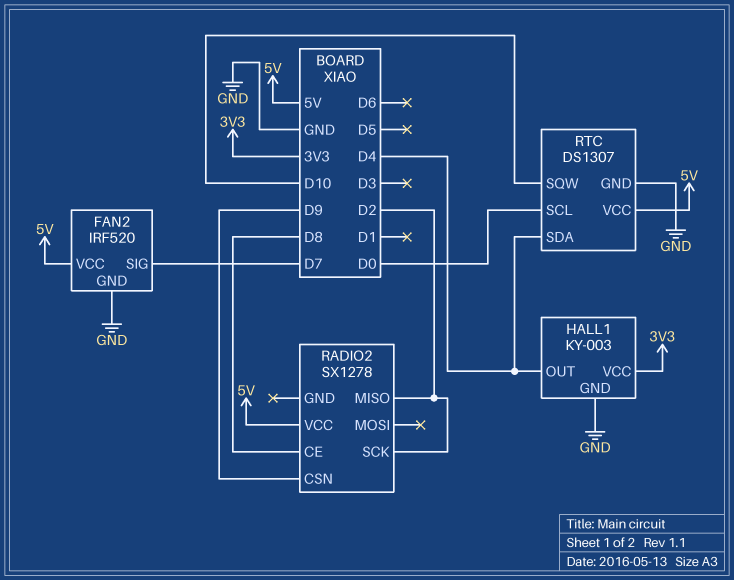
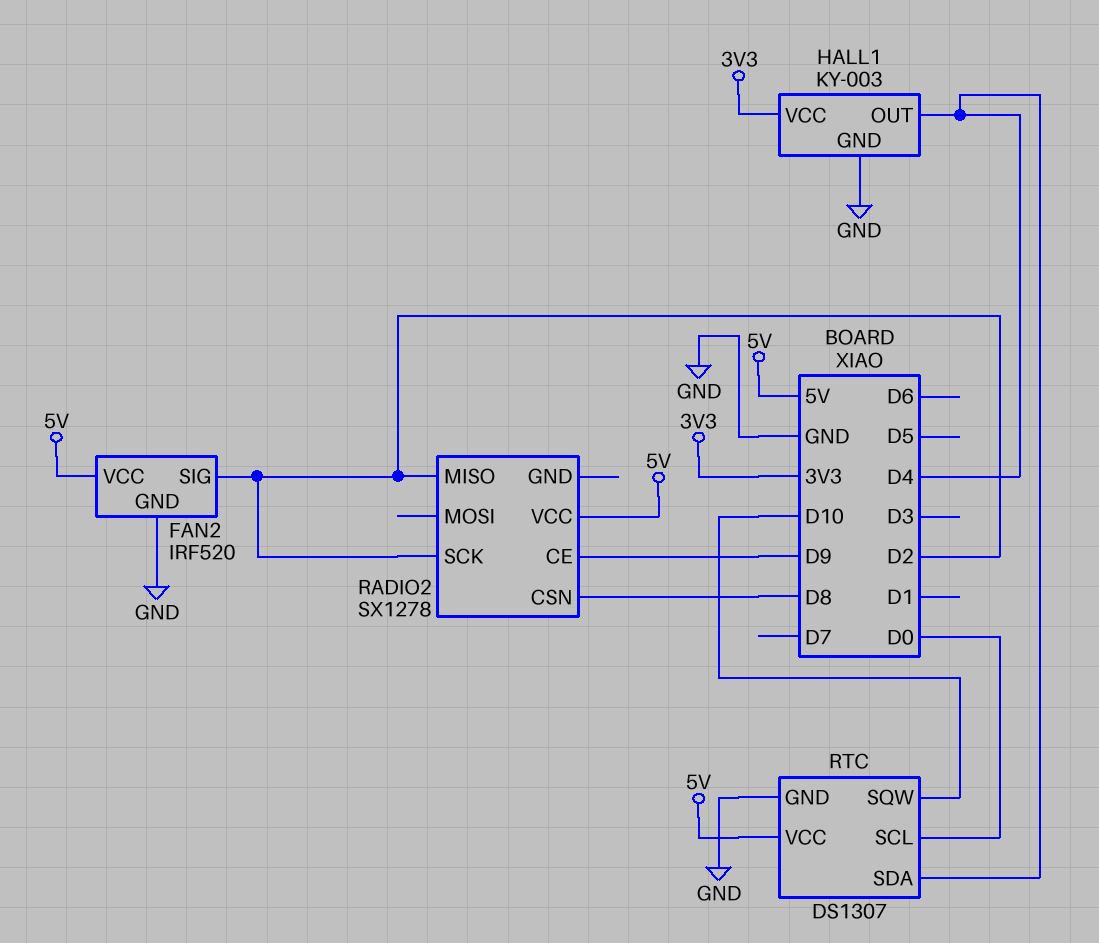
FAN2 pin SIG: D7 -> D2
RADIO2 pin CE: D8 -> D9
RADIO2 pin CSN: D9 -> D8

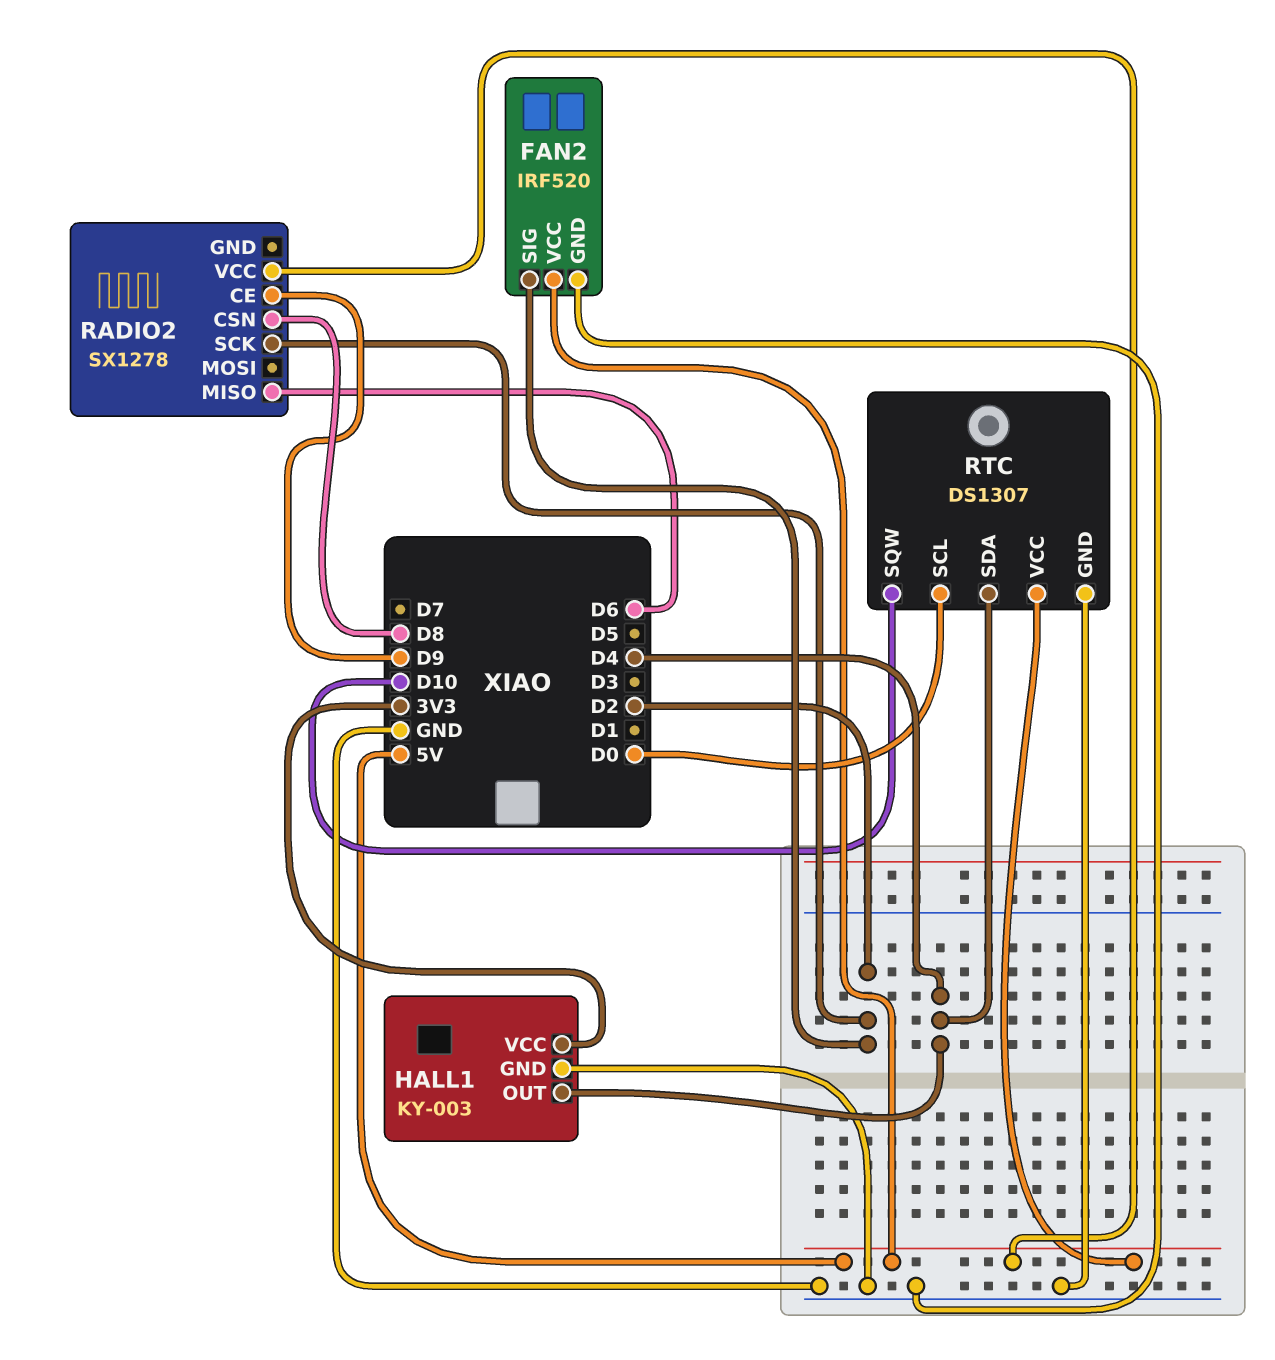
RADIO2 pin MISO: D2 -> D6

